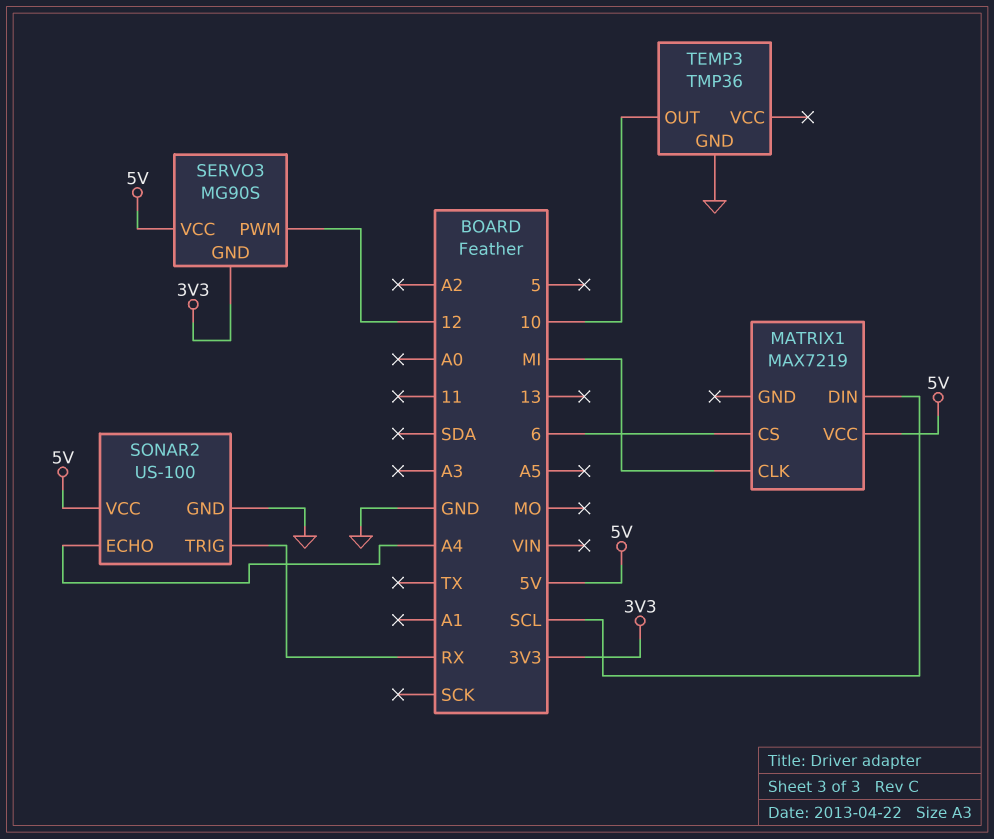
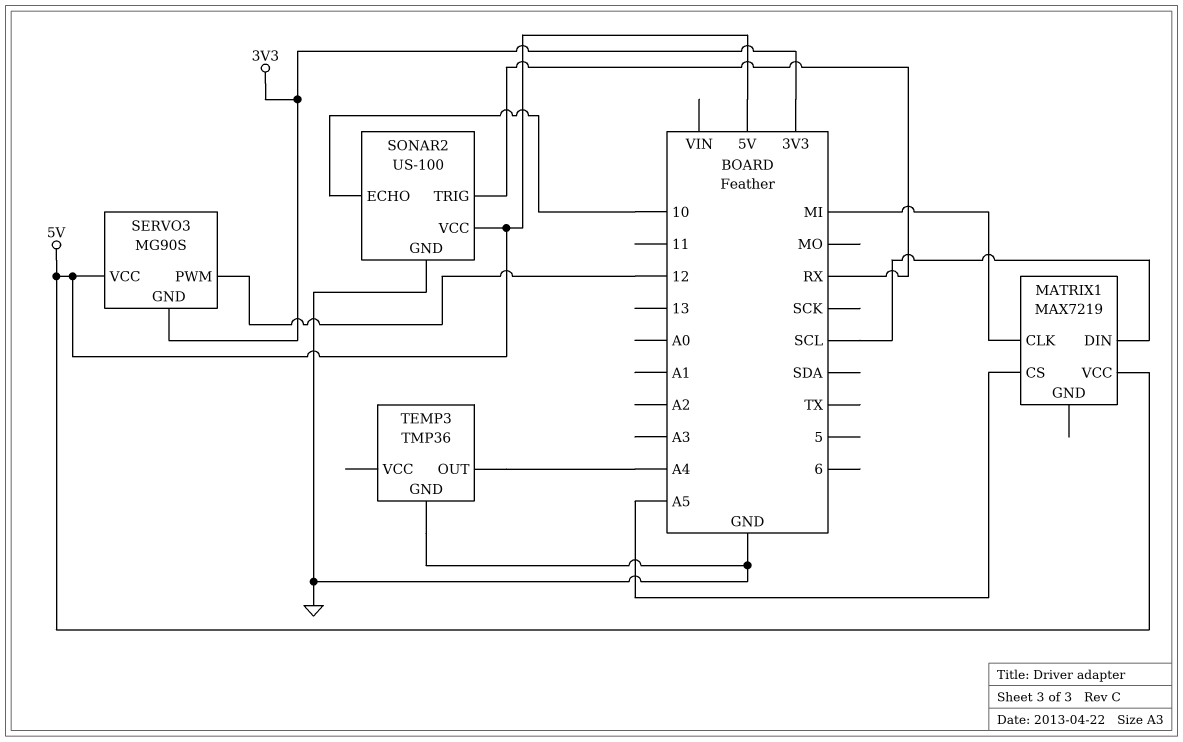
MATRIX1 pin CS: 6 -> A5
SONAR2 pin ECHO: A4 -> 10
TEMP3 pin OUT: 10 -> A4

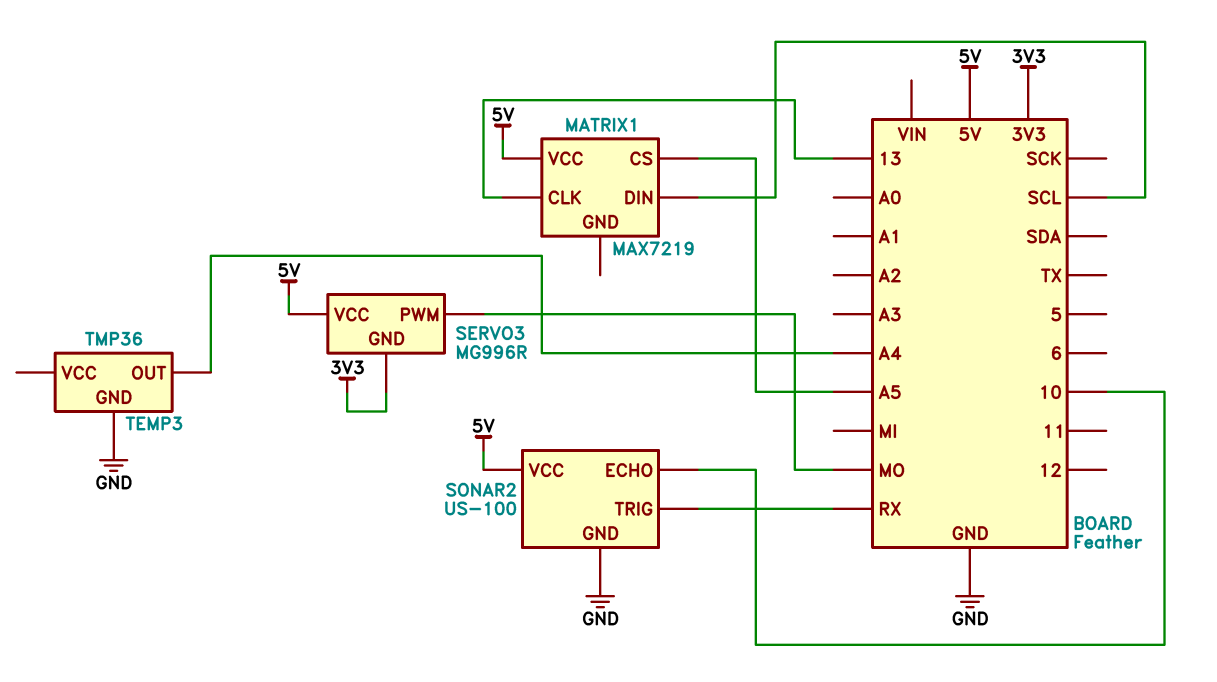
MATRIX1 pin CLK: MI -> 13
SERVO3: MG90S -> MG996R
SERVO3 pin PWM: 12 -> MO

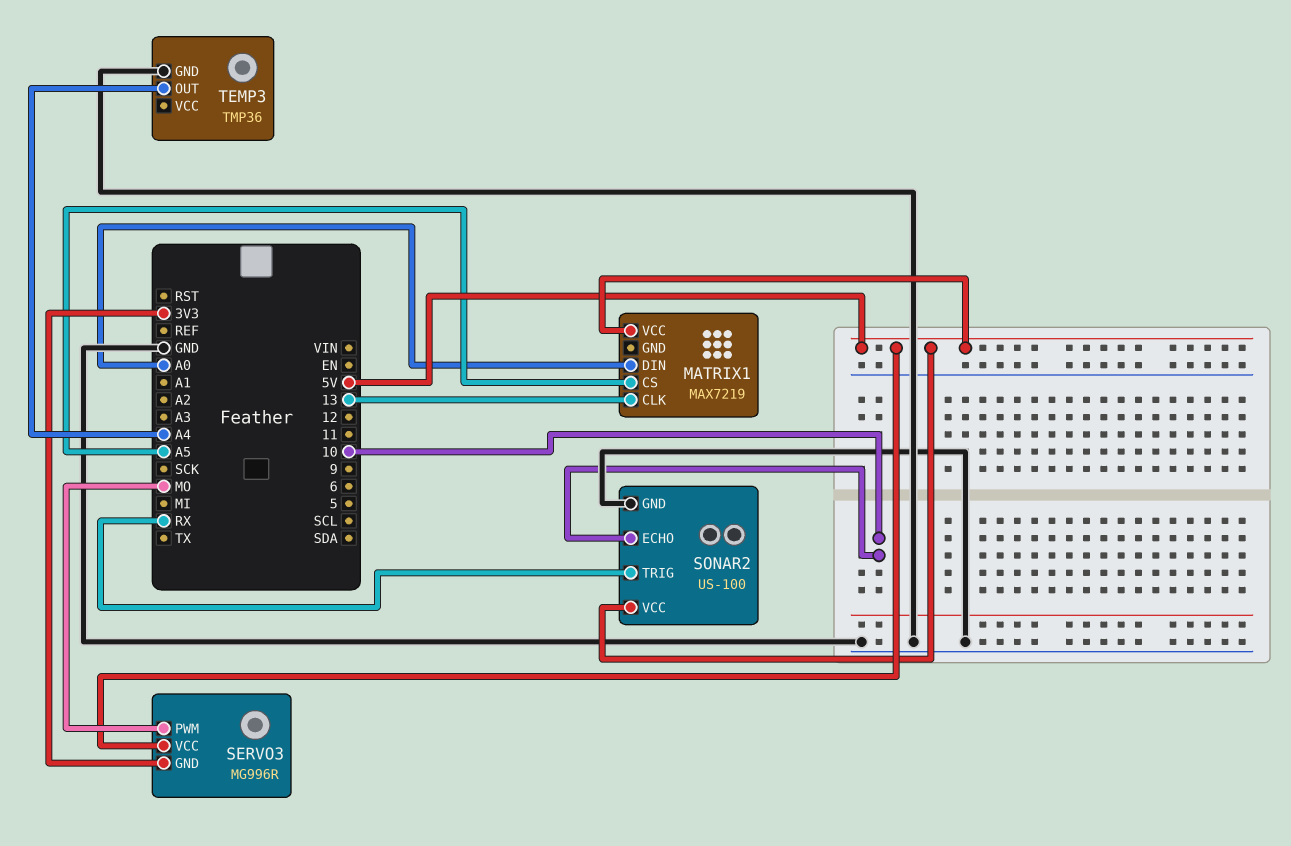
MATRIX1 pin DIN: SCL -> A0

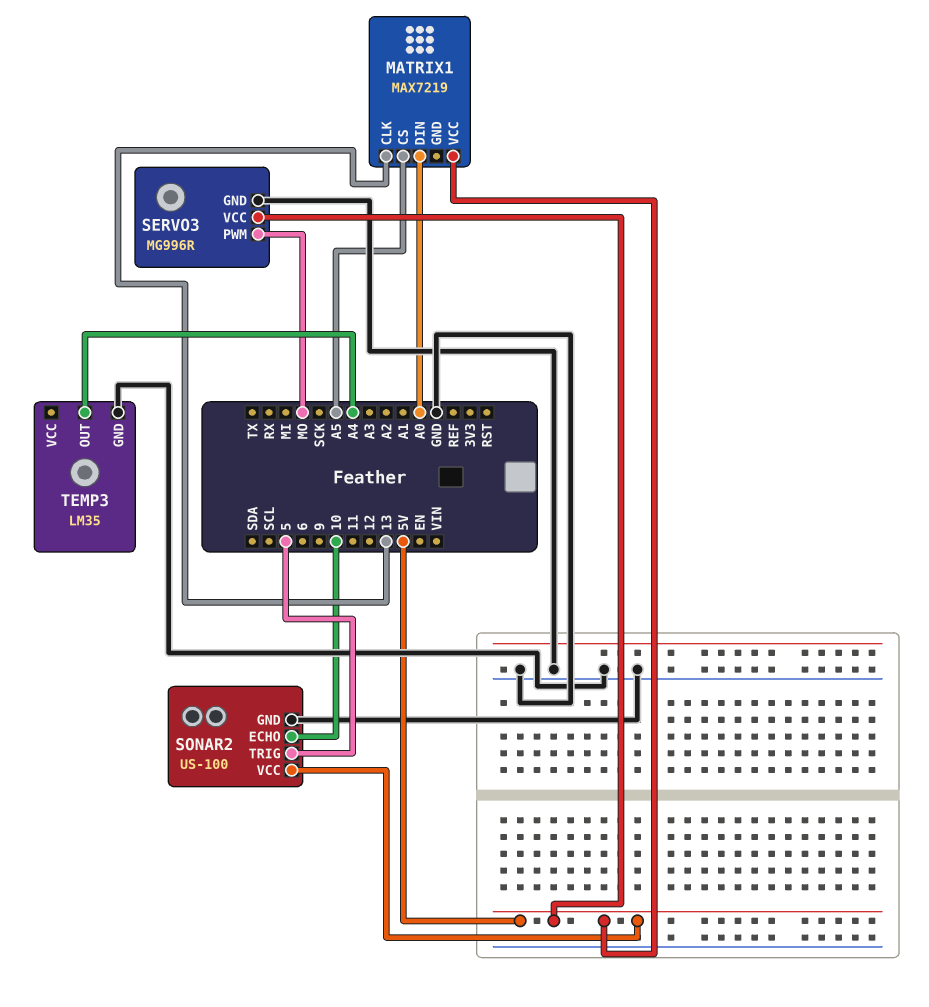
SERVO3 pin GND: 3V3 -> GND
SONAR2 pin TRIG: RX -> 5
TEMP3: TMP36 -> LM35

